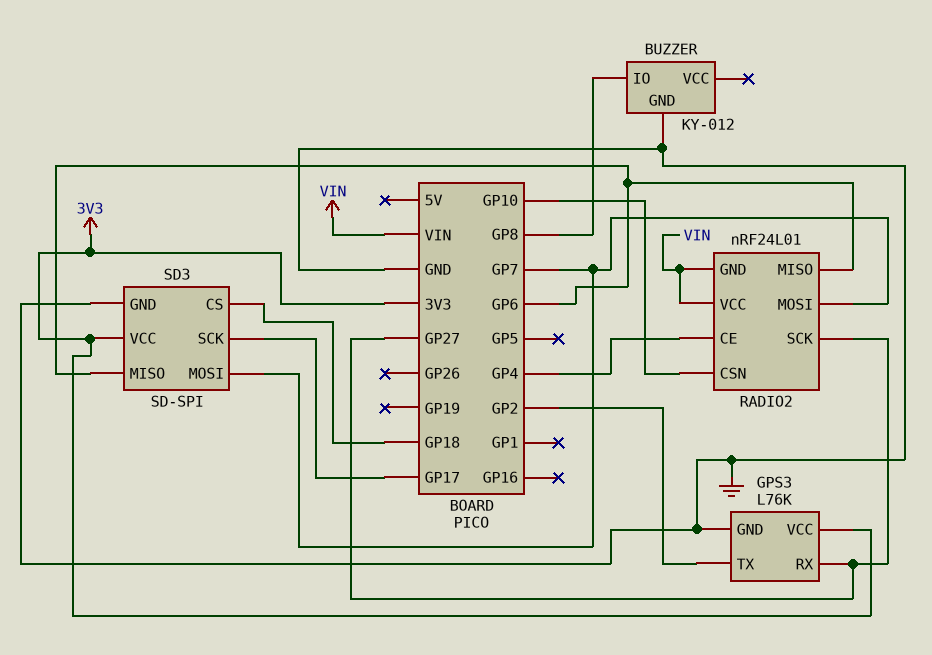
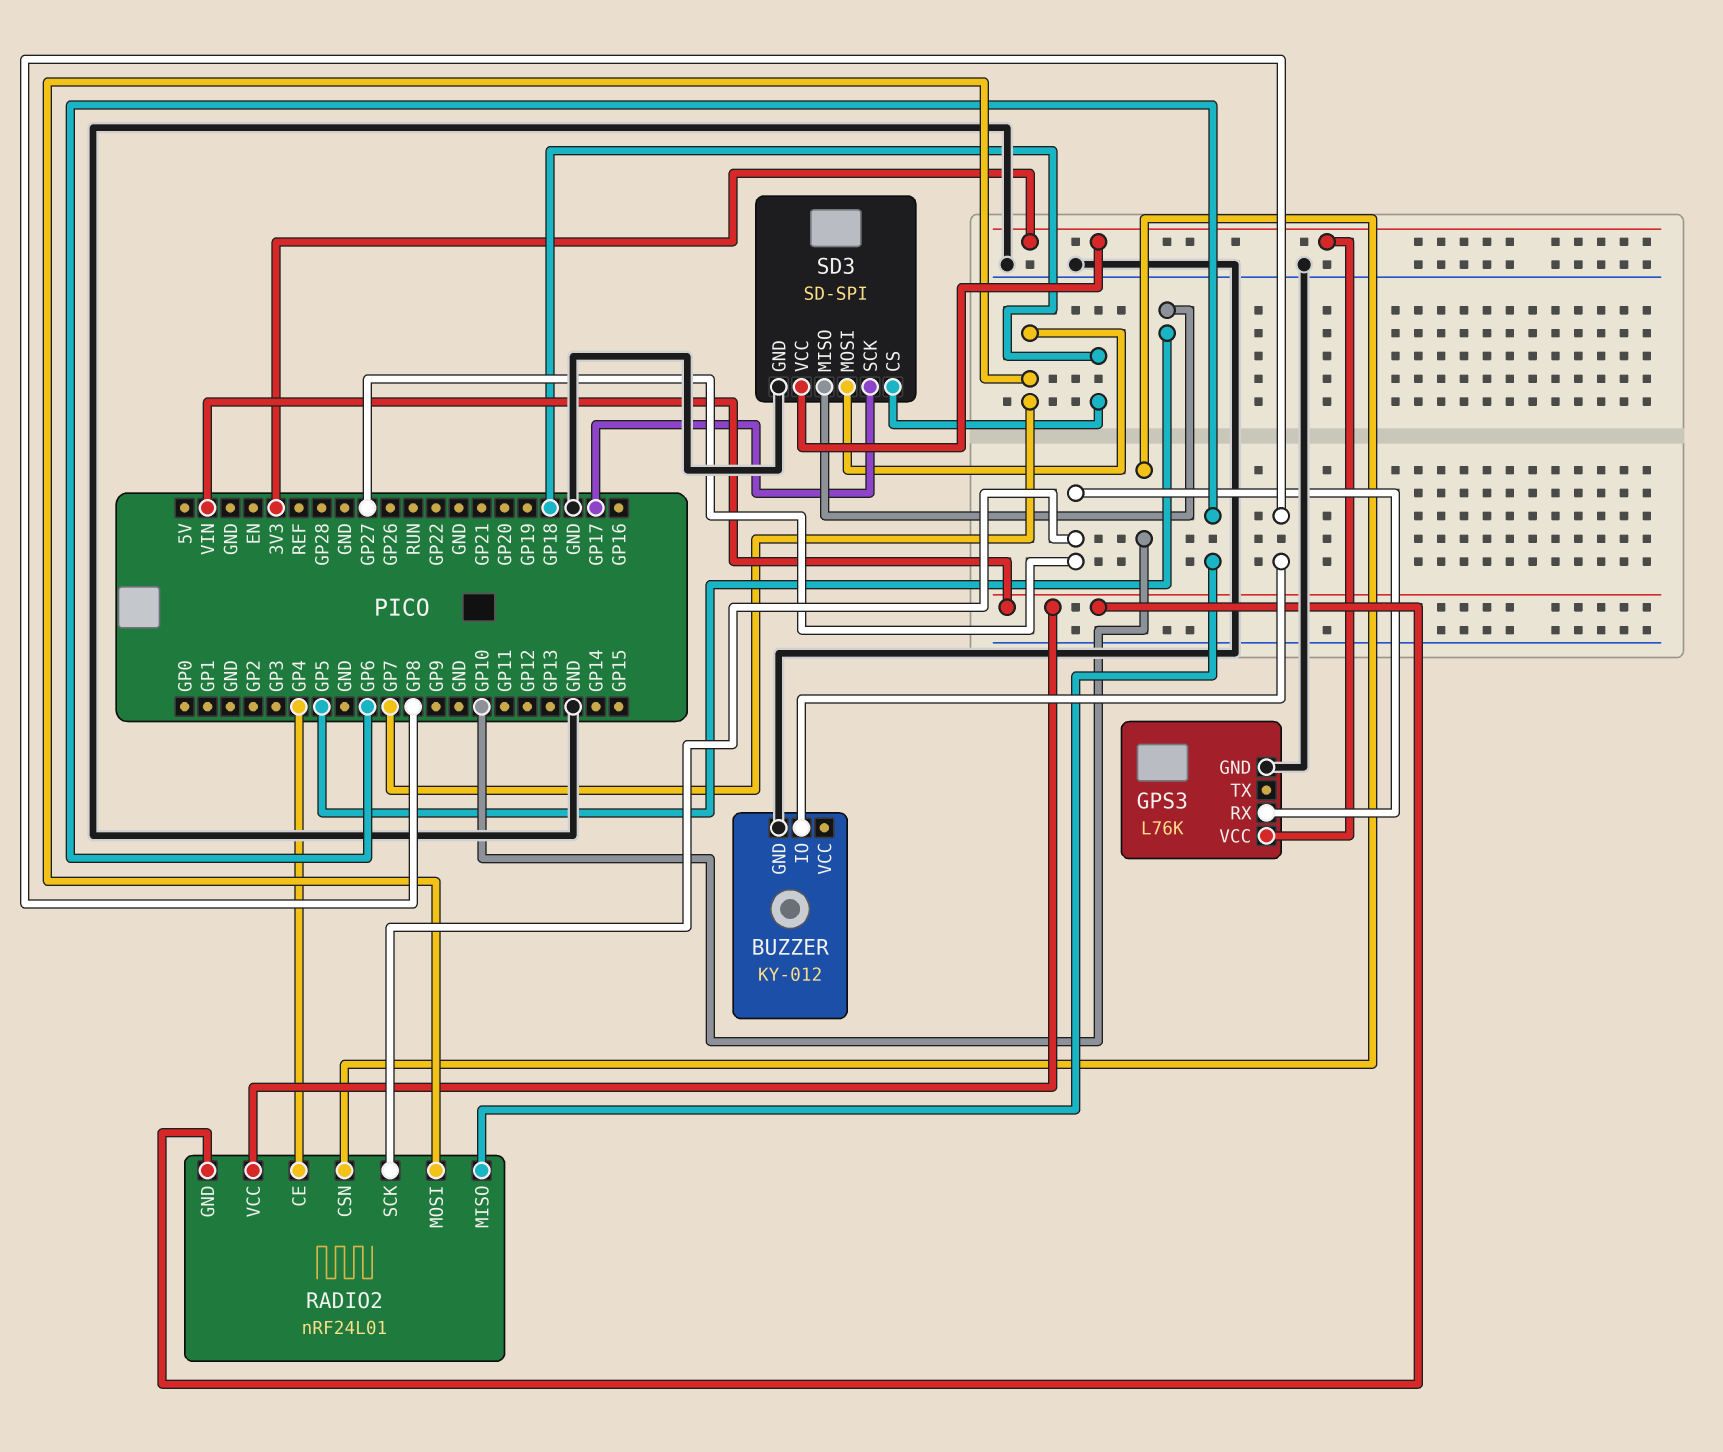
GPS3 pin TX: GP2 -> none
SD3 pin MISO: GP6 -> GP5

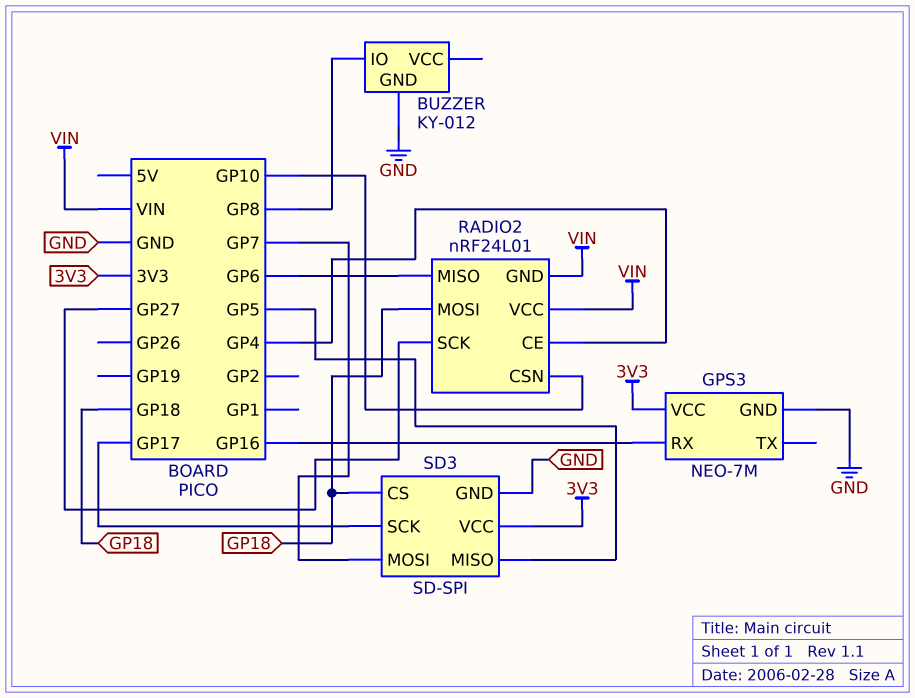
GPS3: L76K -> NEO-7M
GPS3 pin RX: GP27 -> GP16
RADIO2 pin MOSI: GP7 -> GP18

